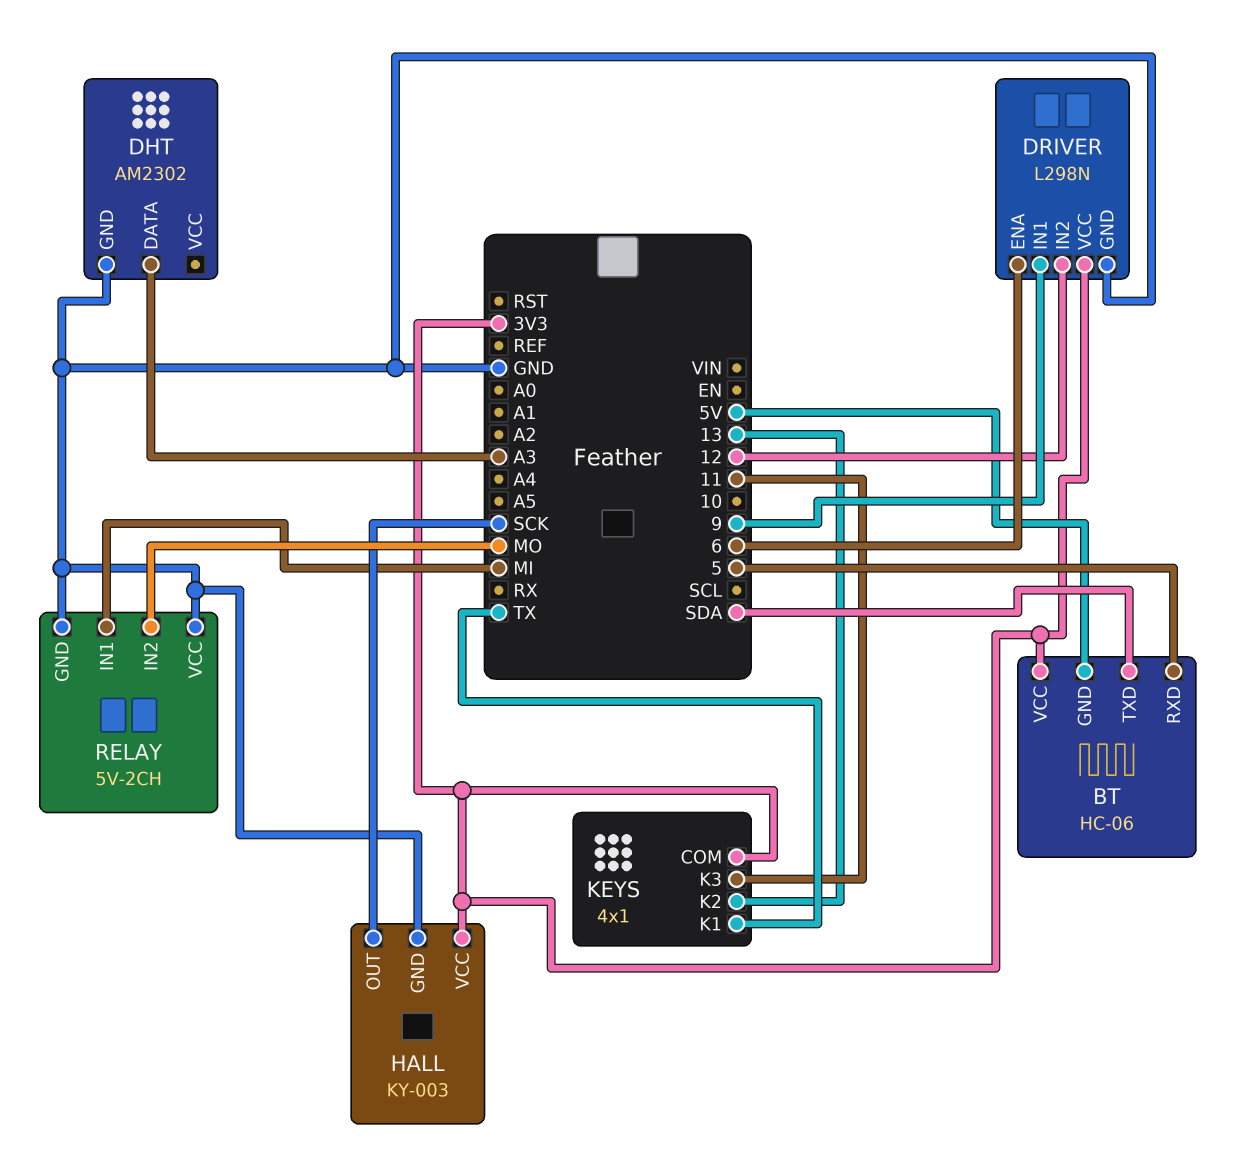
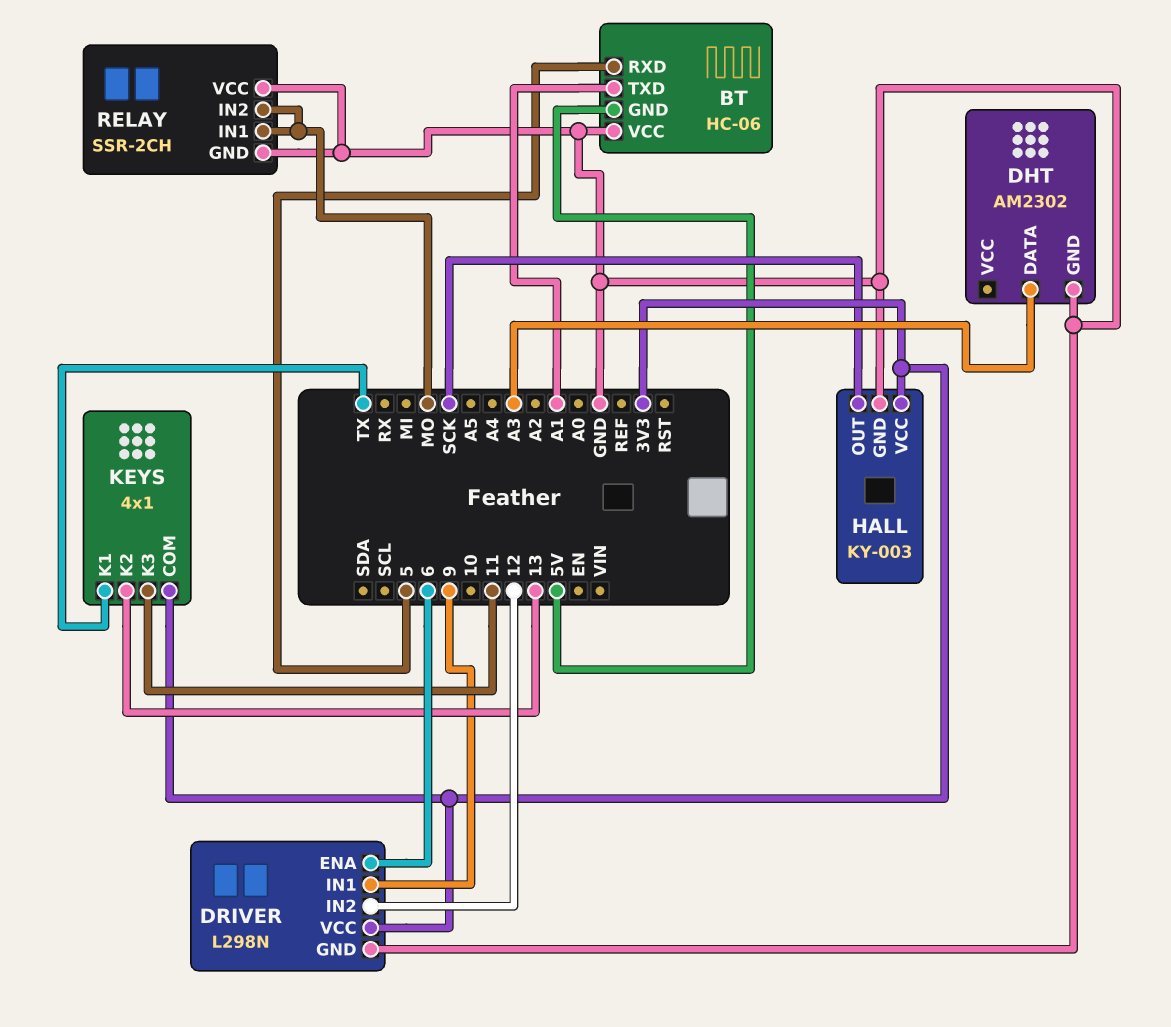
BT pin TXD: SDA -> A1
BT pin VCC: 3V3 -> GND
RELAY: 5V-2CH -> SSR-2CH
RELAY pin IN1: MI -> MO

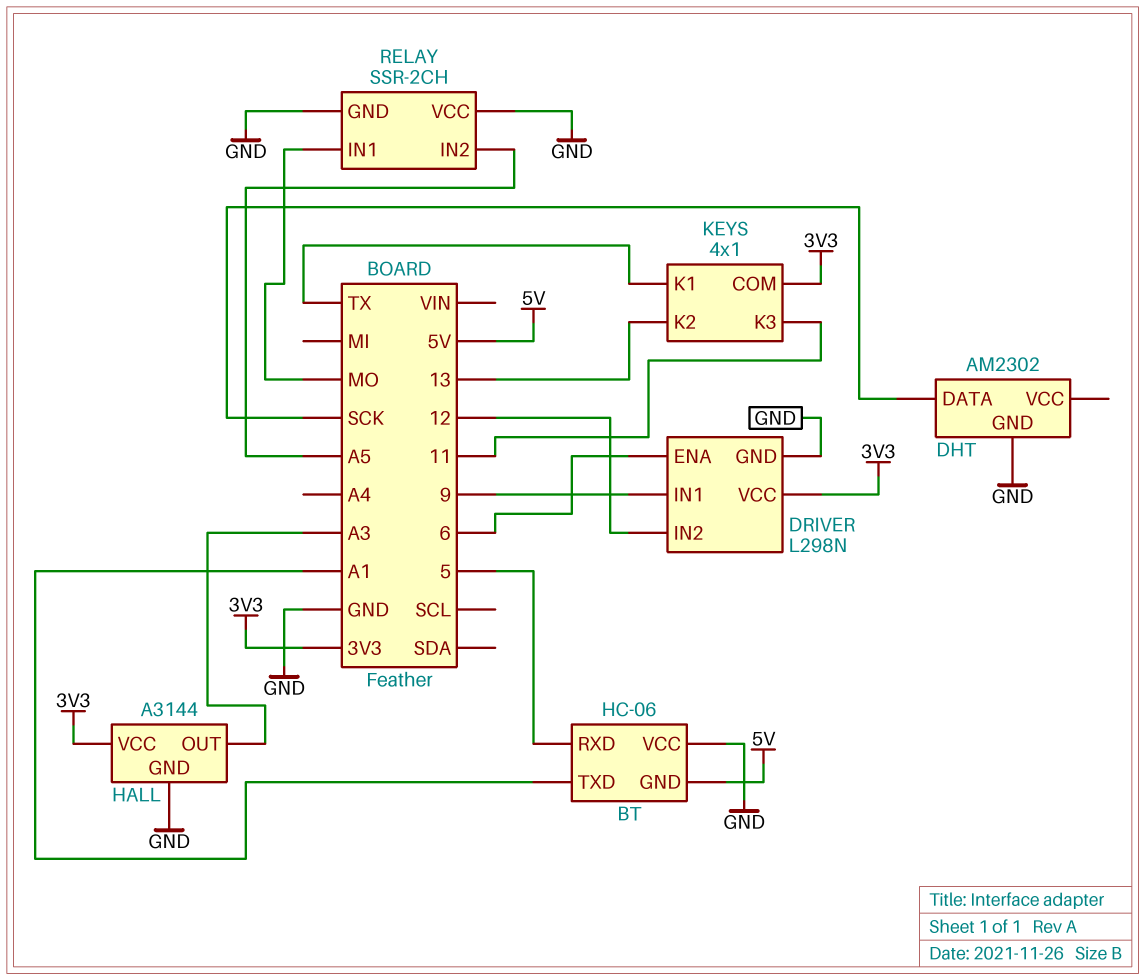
DHT pin DATA: A3 -> SCK
HALL: KY-003 -> A3144
HALL pin OUT: SCK -> A3
RELAY pin IN2: MO -> A5

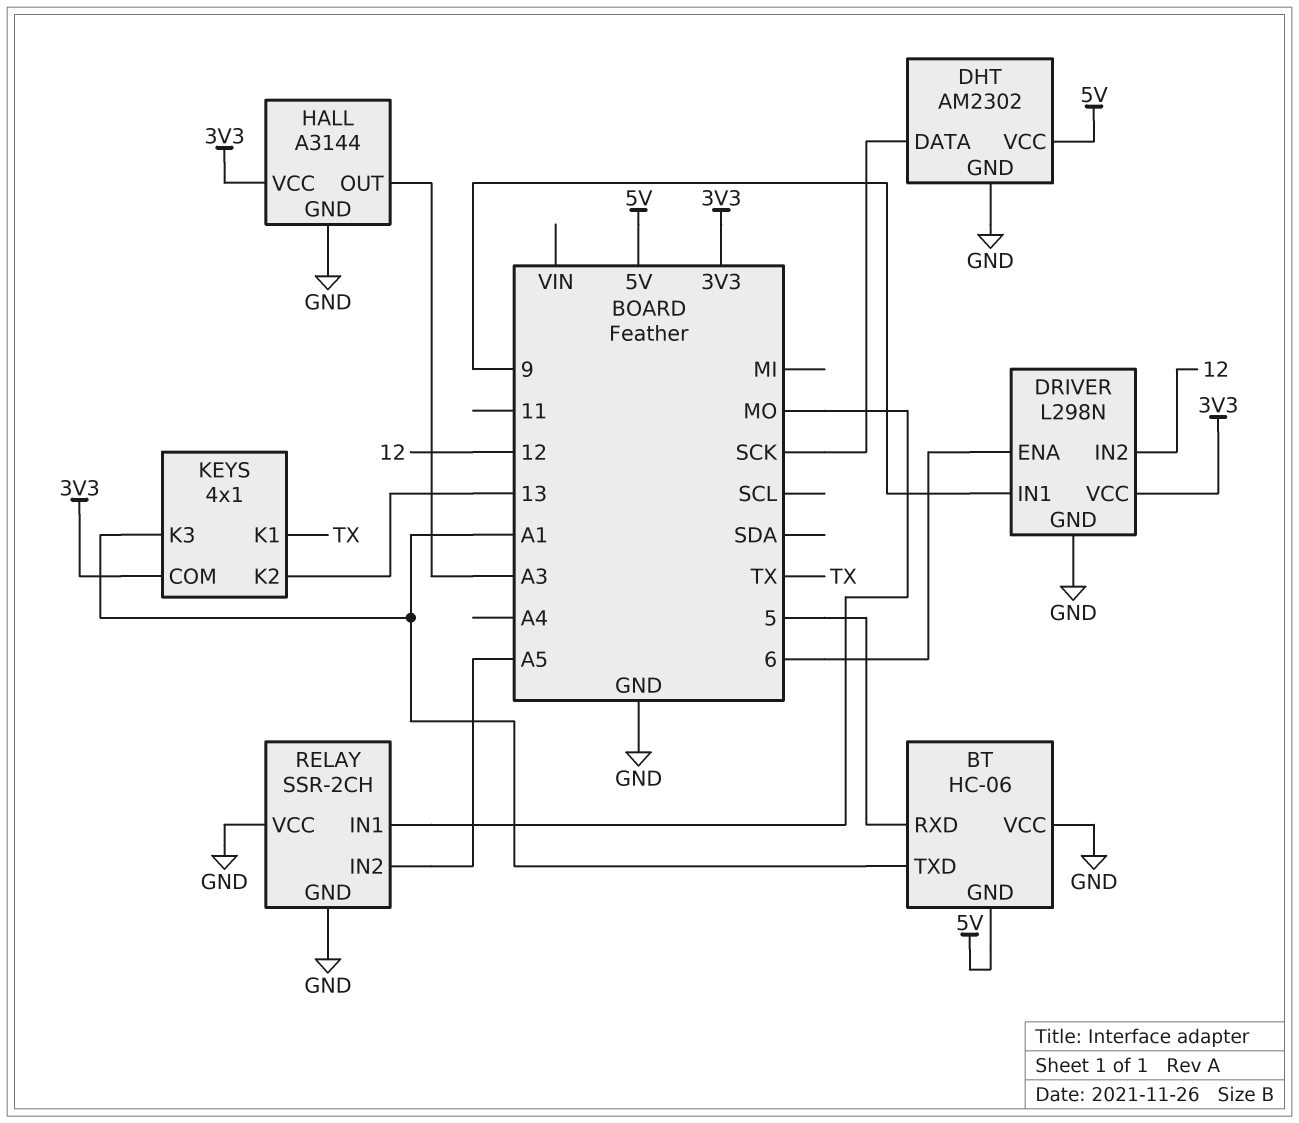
DHT pin VCC: none -> 5V
KEYS pin K3: 11 -> A1

